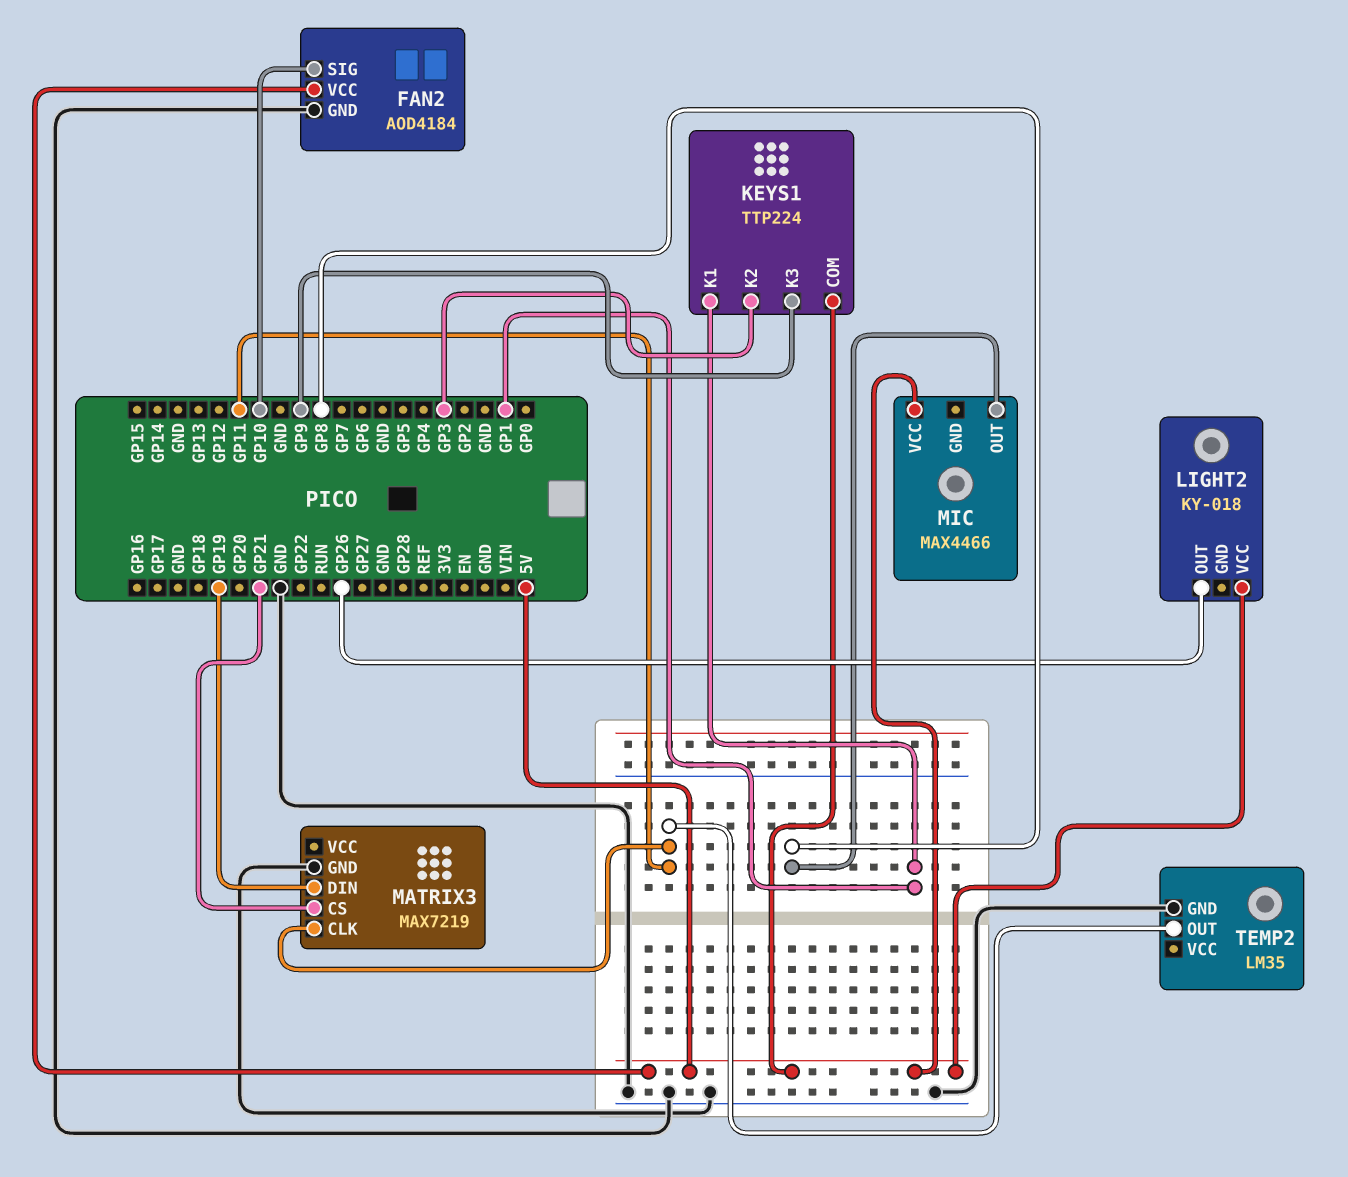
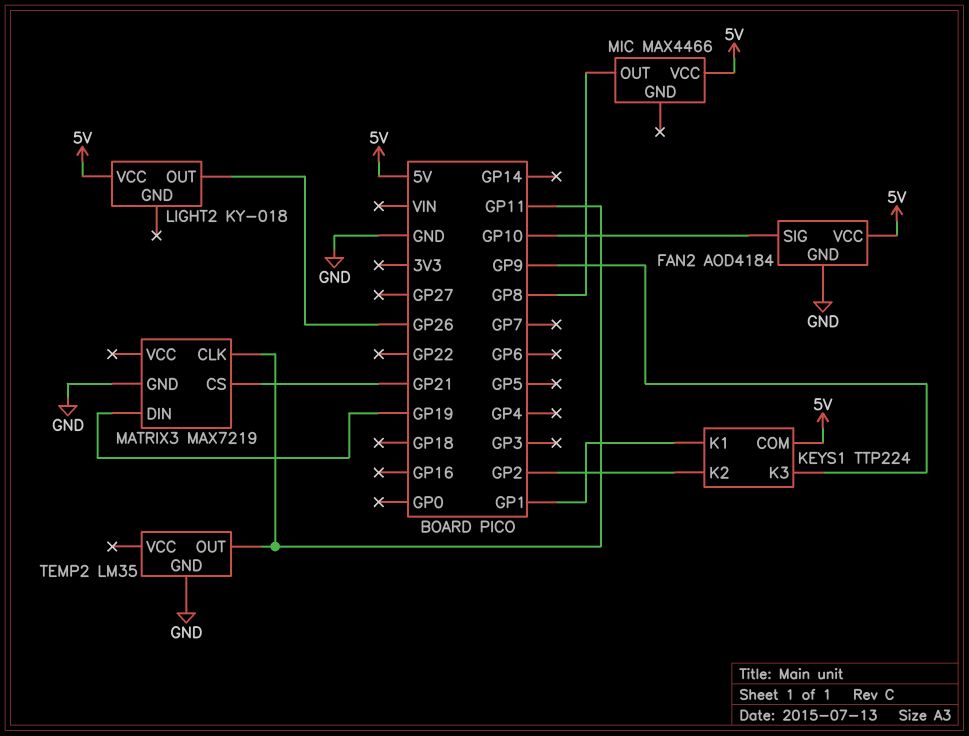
KEYS1 pin K2: GP3 -> GP2

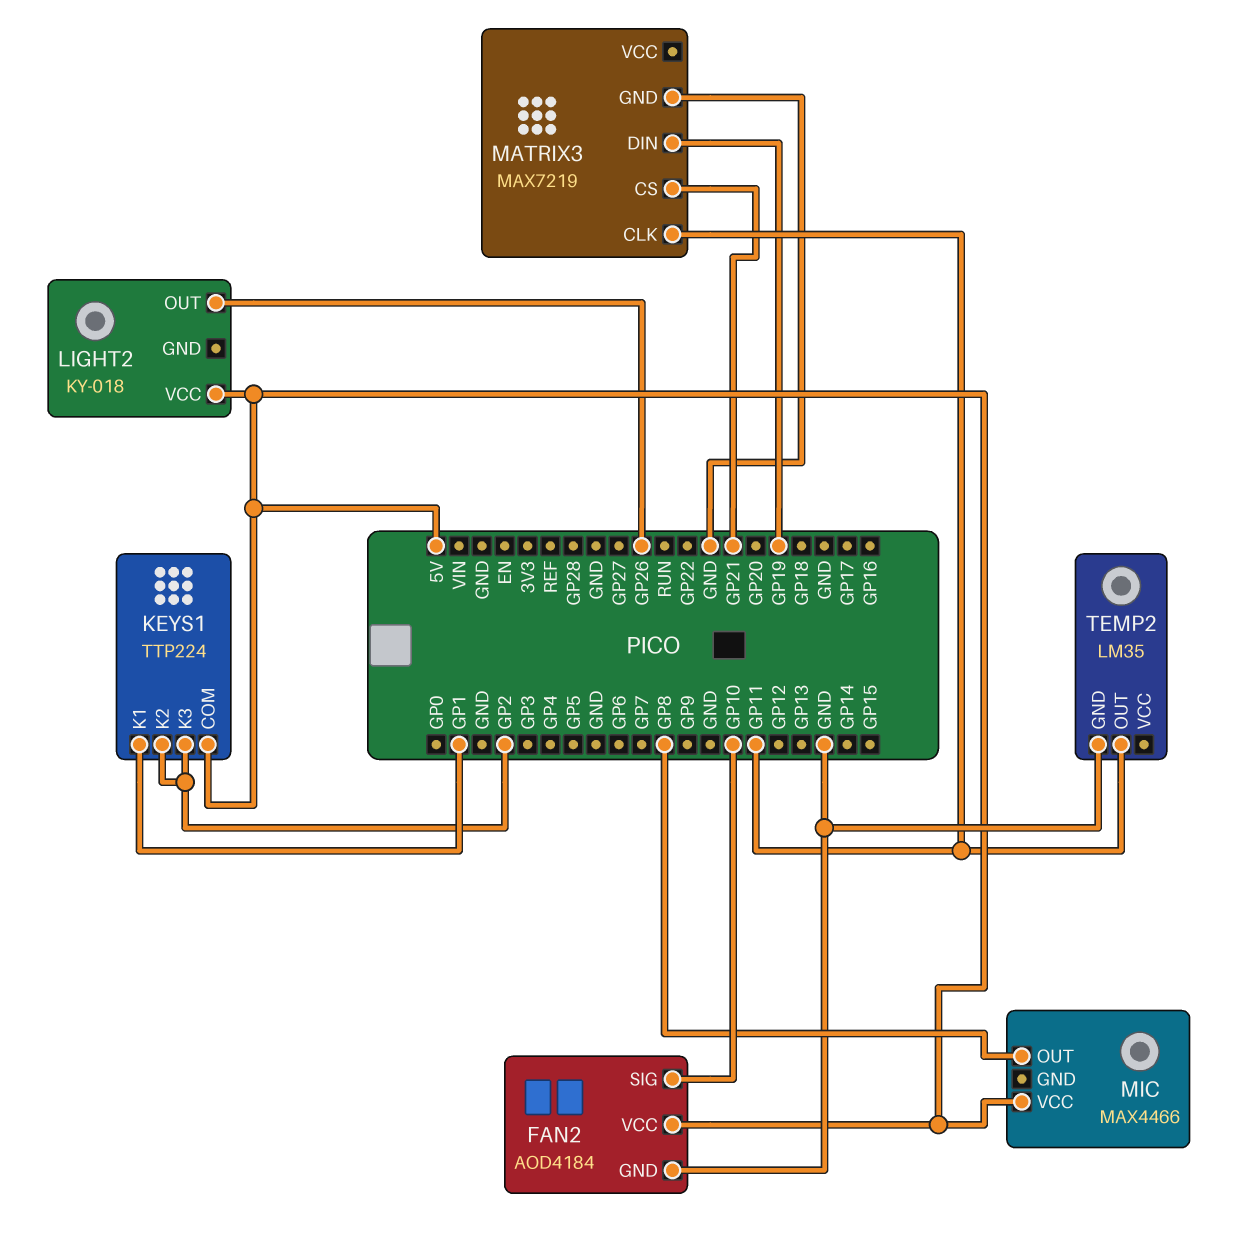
KEYS1 pin K3: GP9 -> GP2

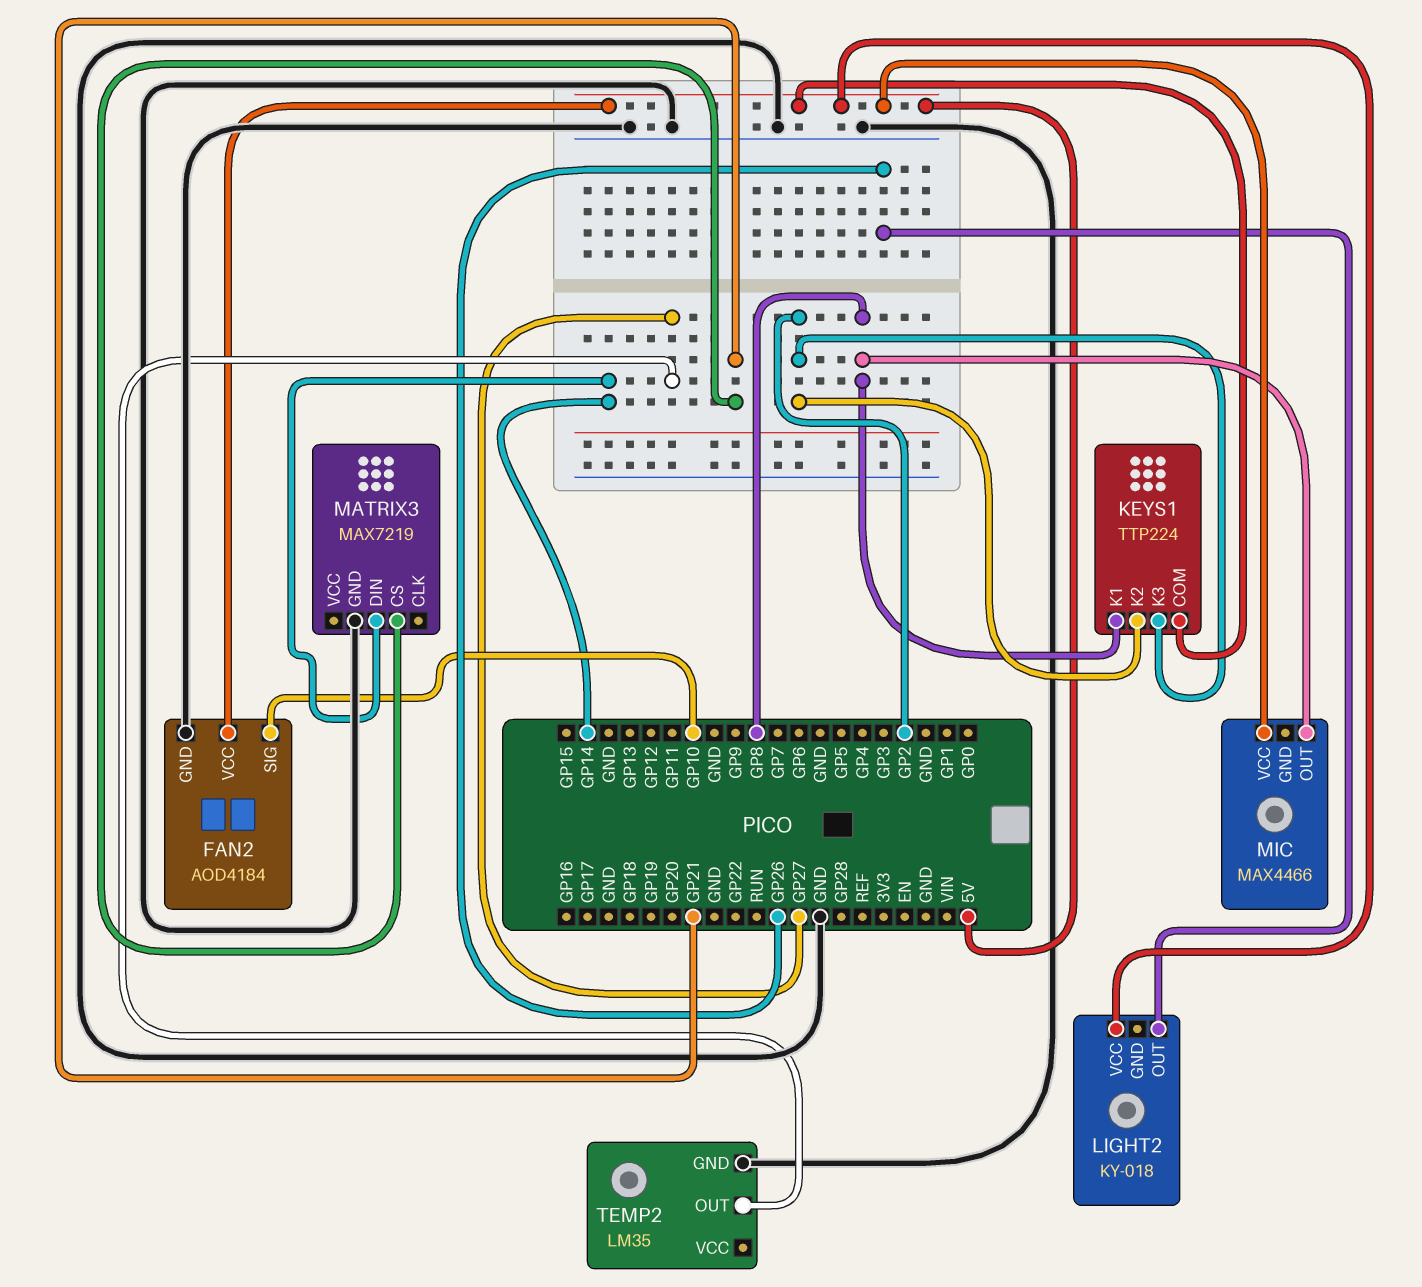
KEYS1 pin K1: GP1 -> GP8
MATRIX3 pin CLK: GP11 -> none
MATRIX3 pin DIN: GP19 -> GP14
TEMP2 pin OUT: GP11 -> GP27

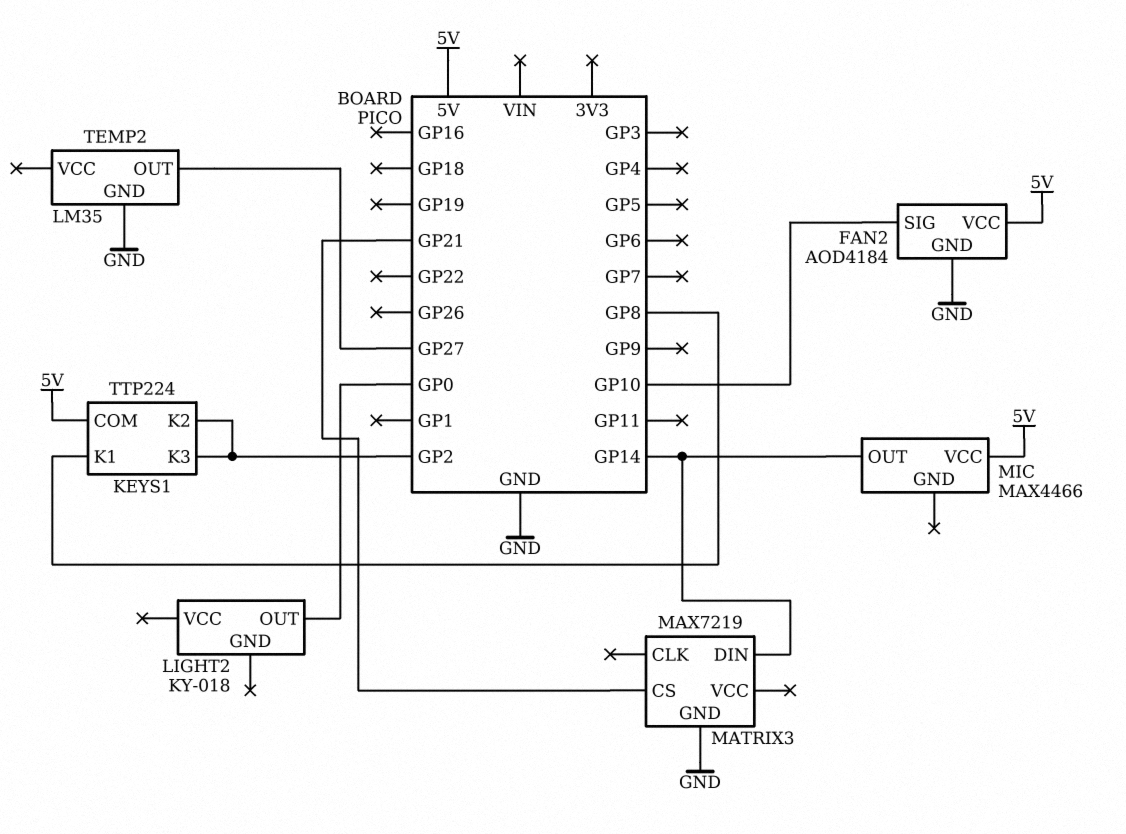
LIGHT2 pin OUT: GP26 -> GP0
LIGHT2 pin VCC: 5V -> none
MIC pin OUT: GP8 -> GP14

